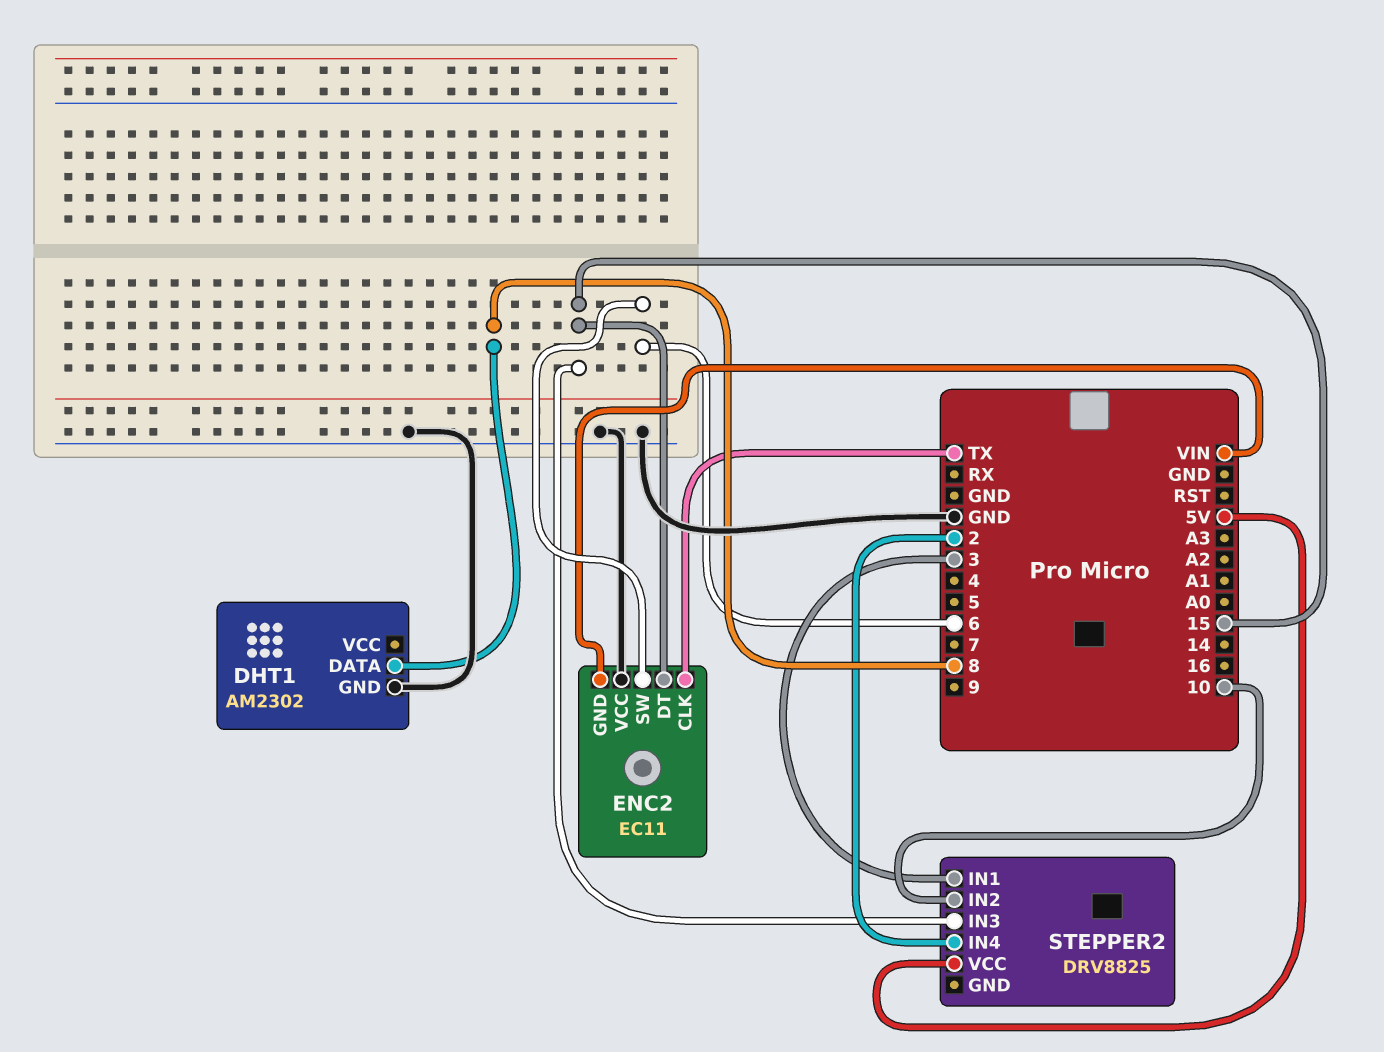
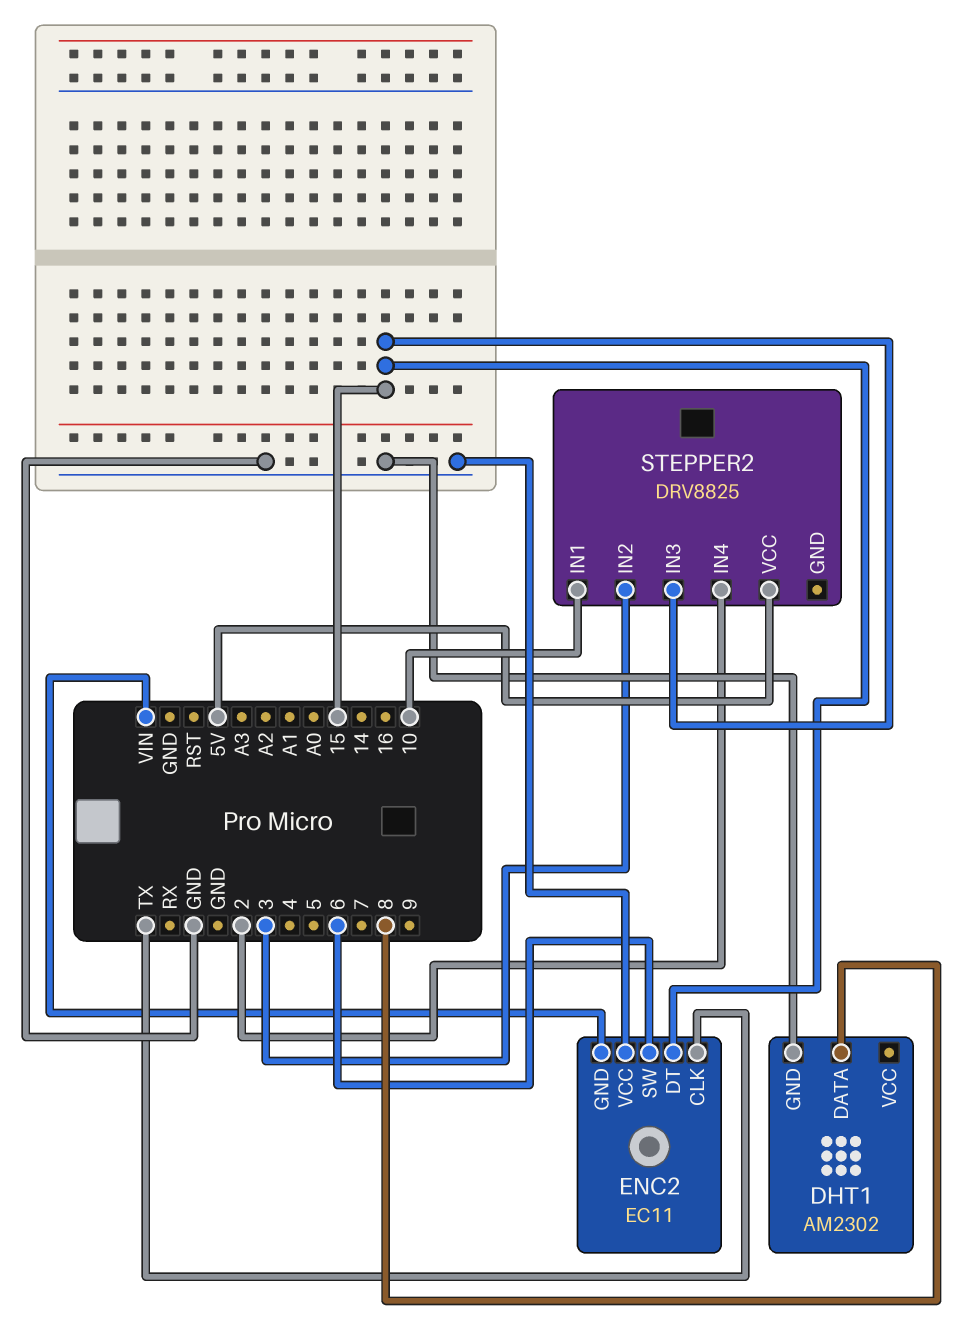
STEPPER2 pin IN1: 3 -> 10
STEPPER2 pin IN2: 10 -> 3

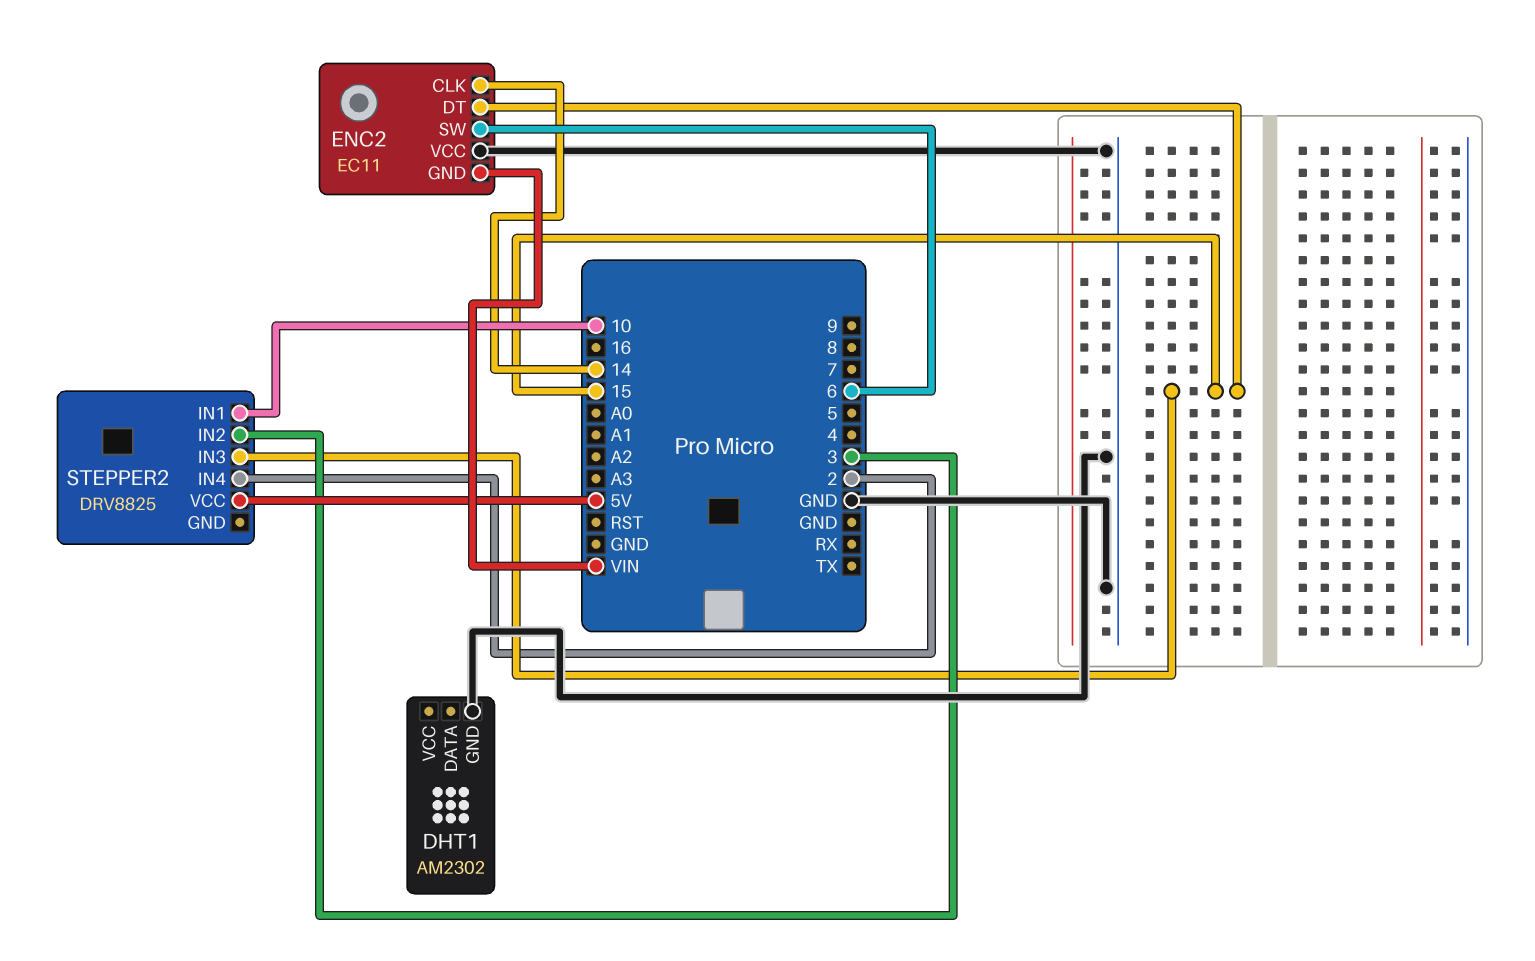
DHT1 pin DATA: 8 -> none
ENC2 pin CLK: TX -> 14

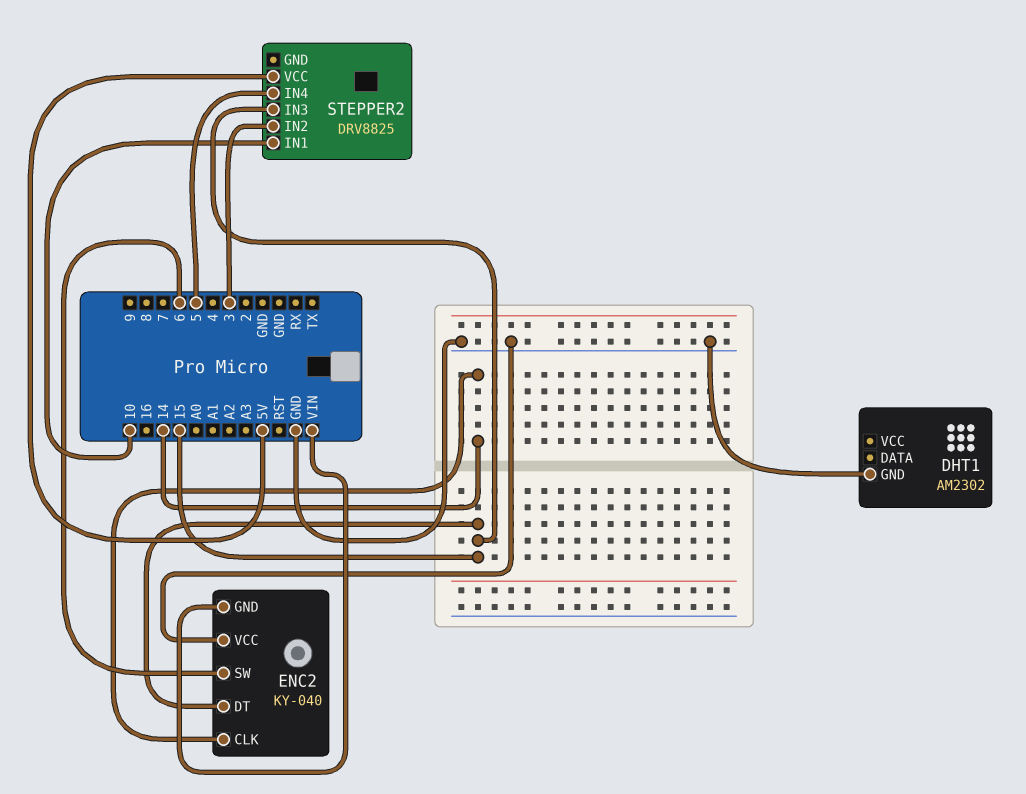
ENC2: EC11 -> KY-040
STEPPER2 pin IN4: 2 -> 5

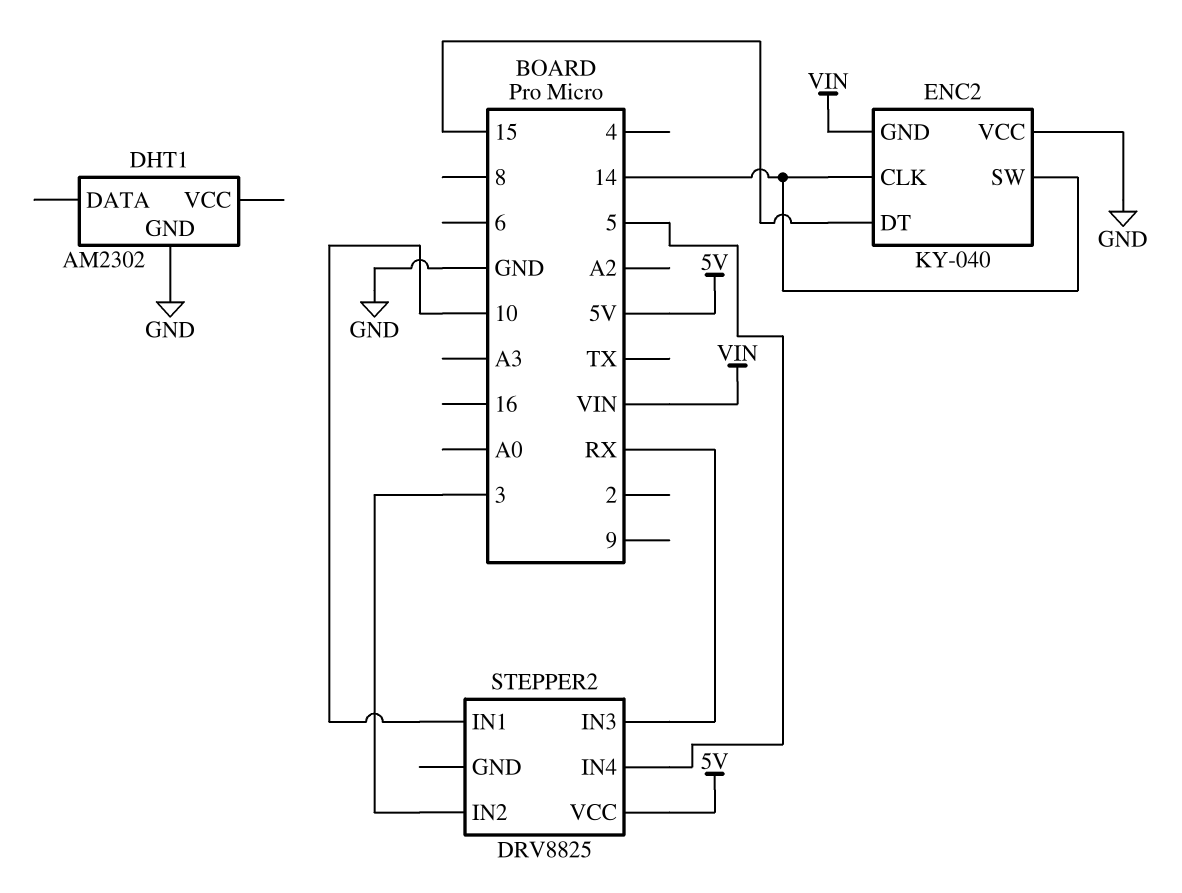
ENC2 pin SW: 6 -> 14
STEPPER2 pin IN3: 15 -> RX

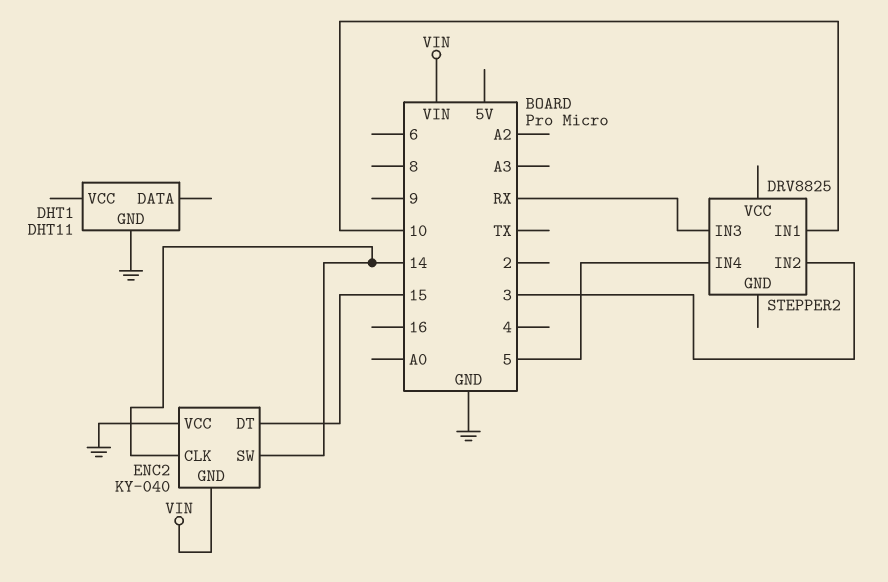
DHT1: AM2302 -> DHT11
STEPPER2 pin VCC: 5V -> none

